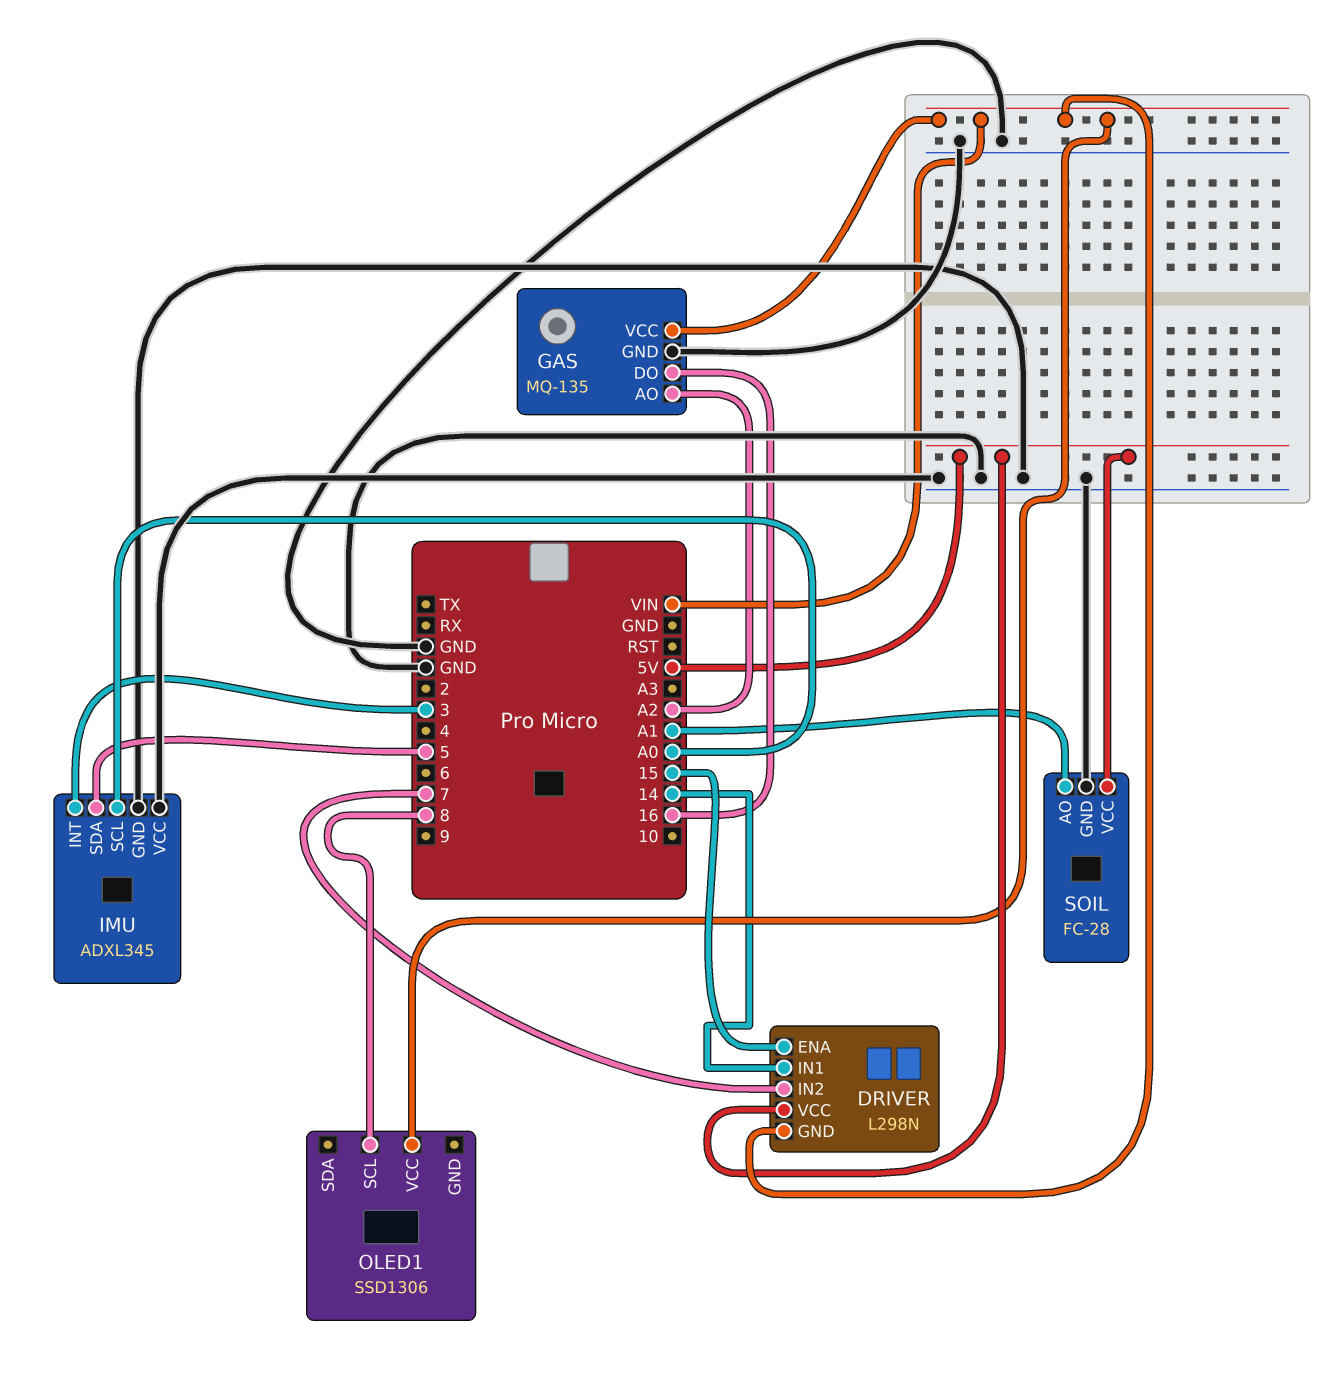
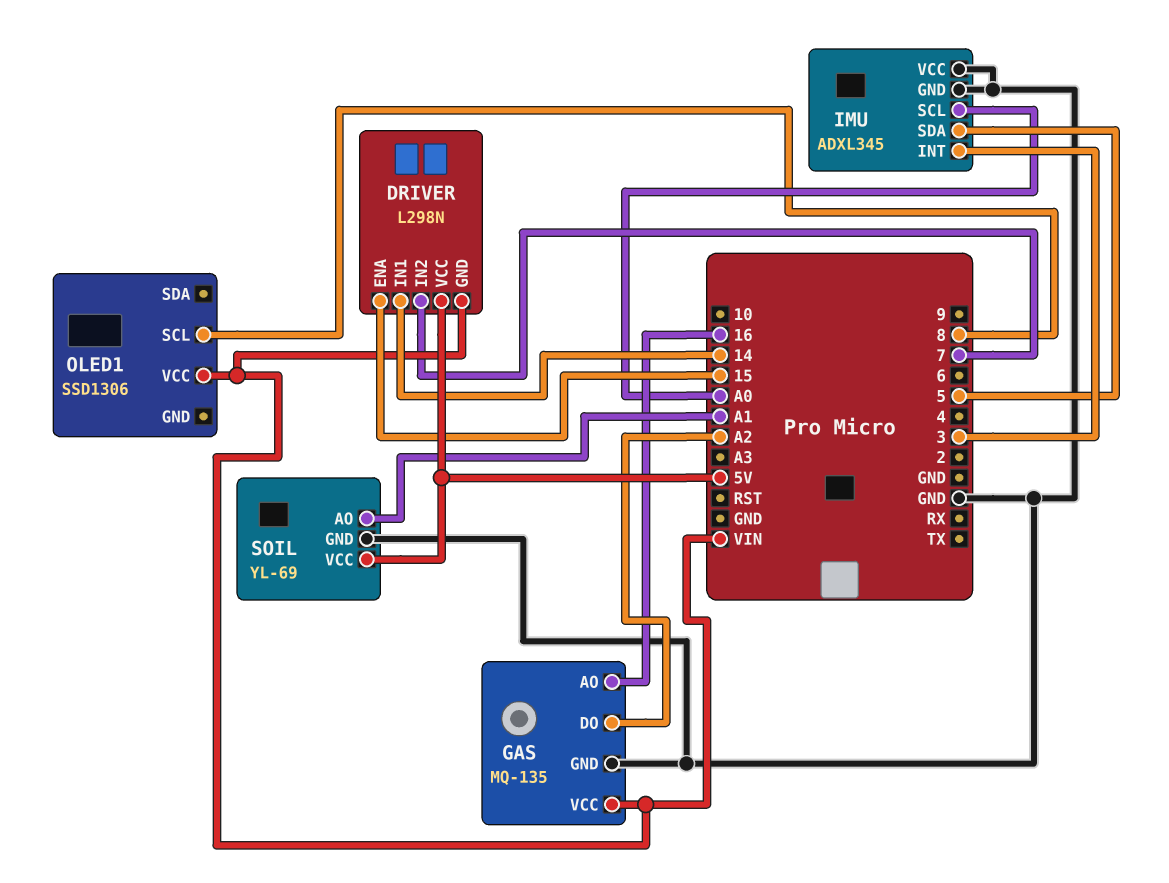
GAS pin AO: A2 -> 16
GAS pin DO: 16 -> A2
SOIL: FC-28 -> YL-69

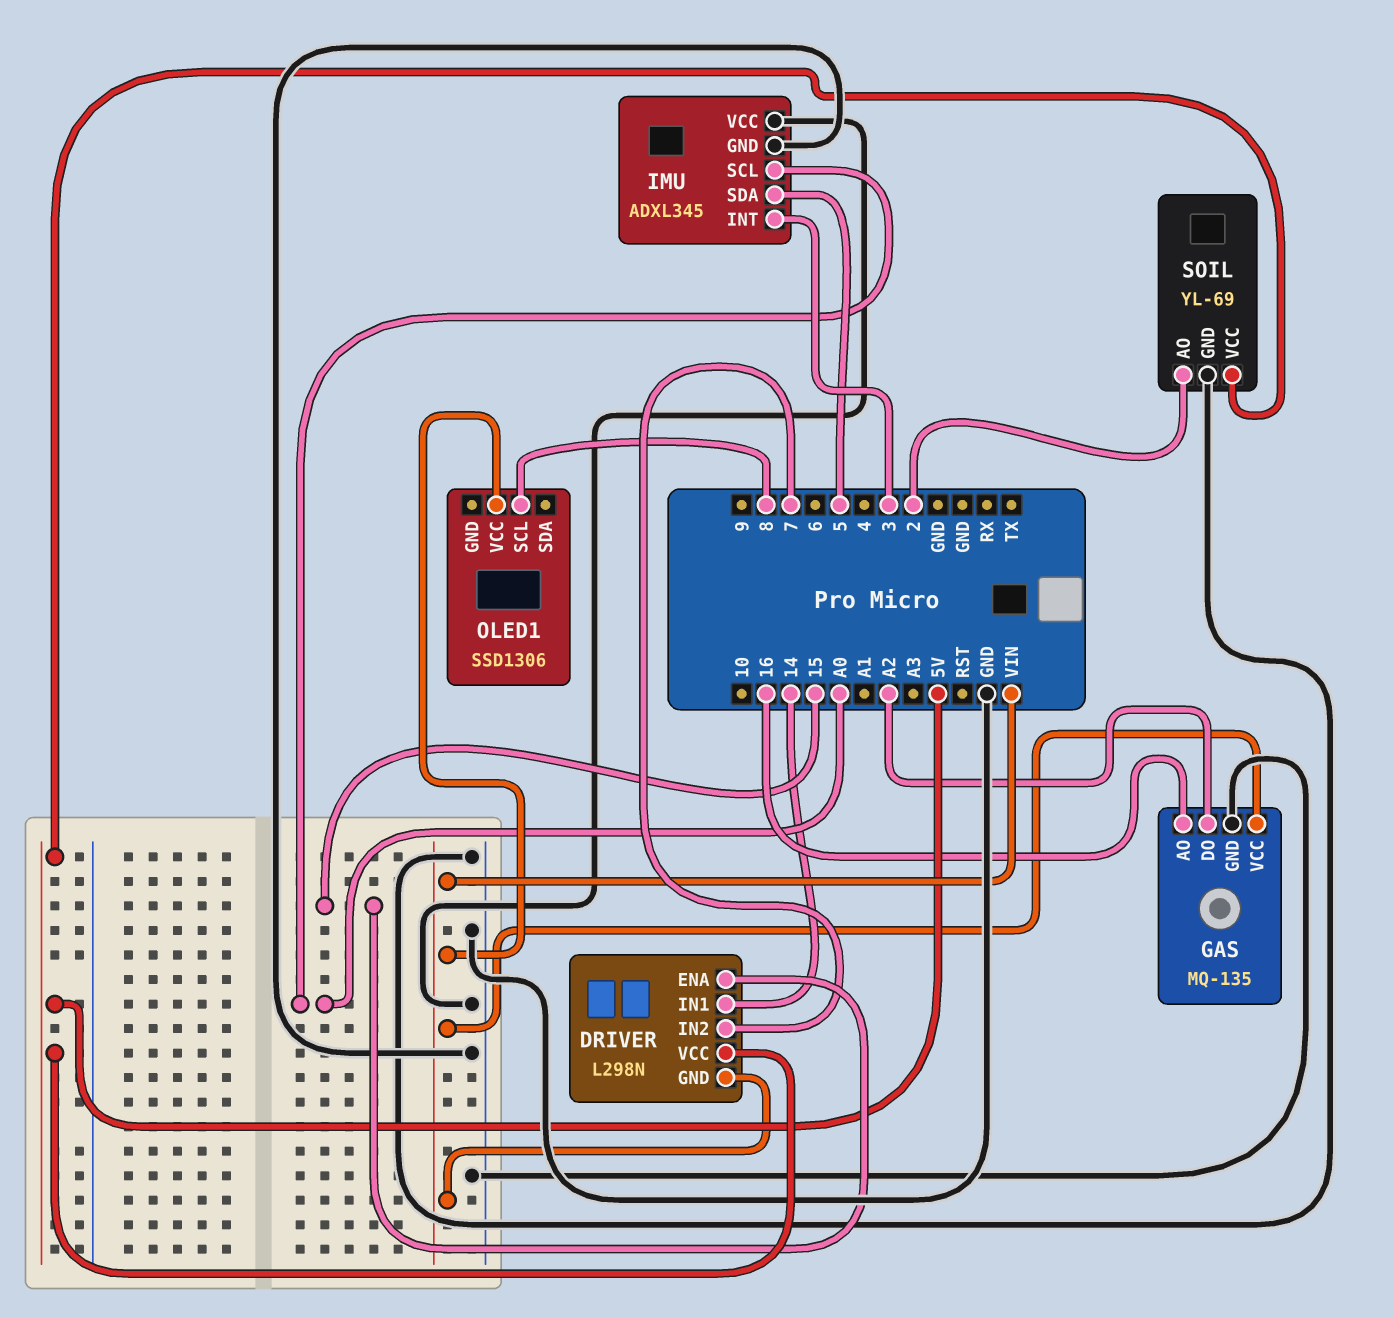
SOIL pin AO: A1 -> 2

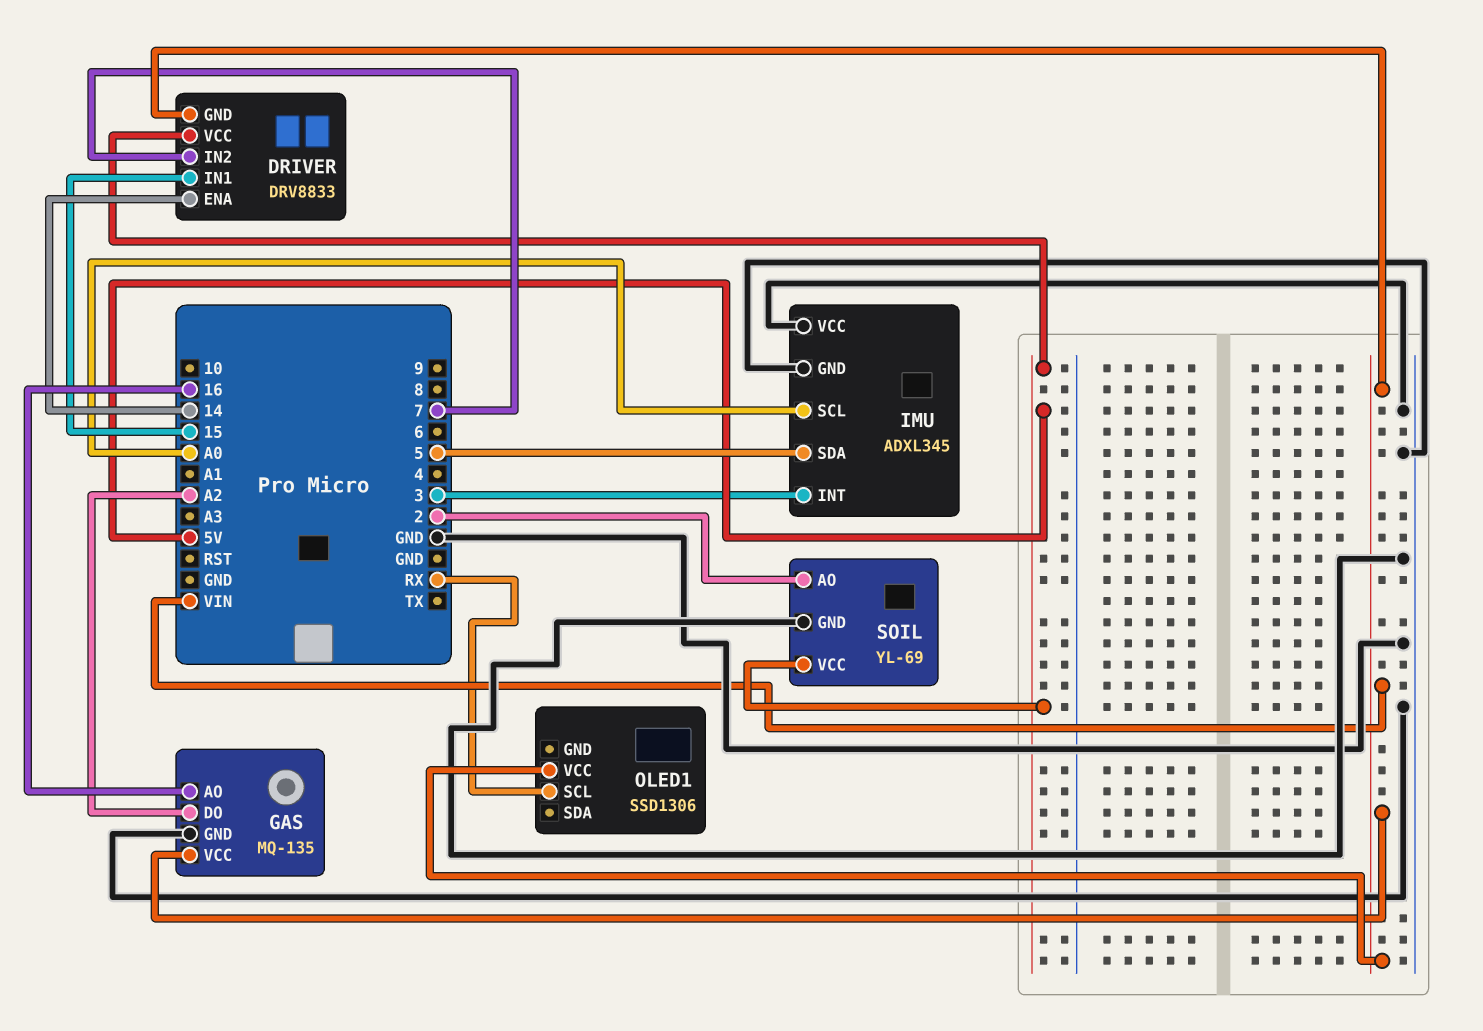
DRIVER: L298N -> DRV8833
DRIVER pin ENA: 15 -> 14
DRIVER pin IN1: 14 -> 15
OLED1 pin SCL: 8 -> RX

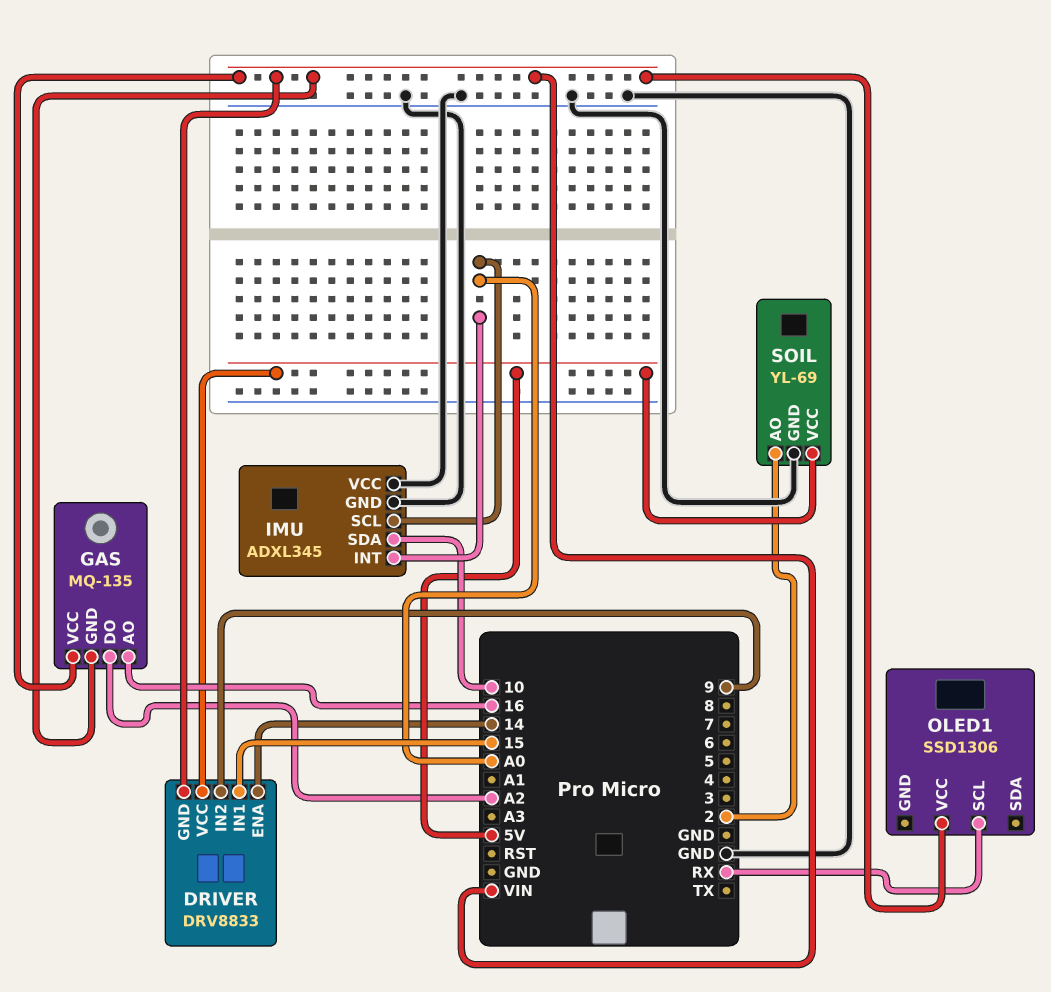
DRIVER pin IN2: 7 -> 9
GAS pin GND: GND -> VIN
IMU pin INT: 3 -> A0
IMU pin SDA: 5 -> 10

